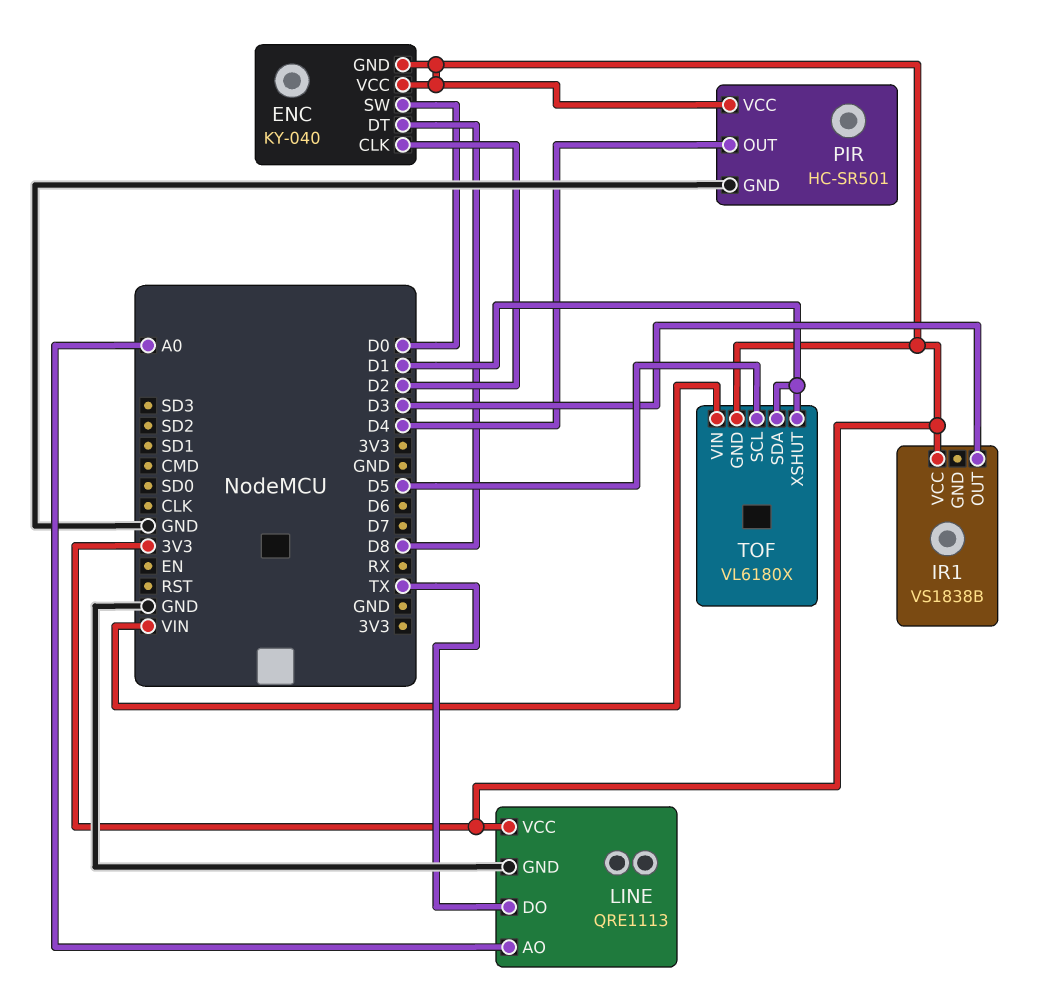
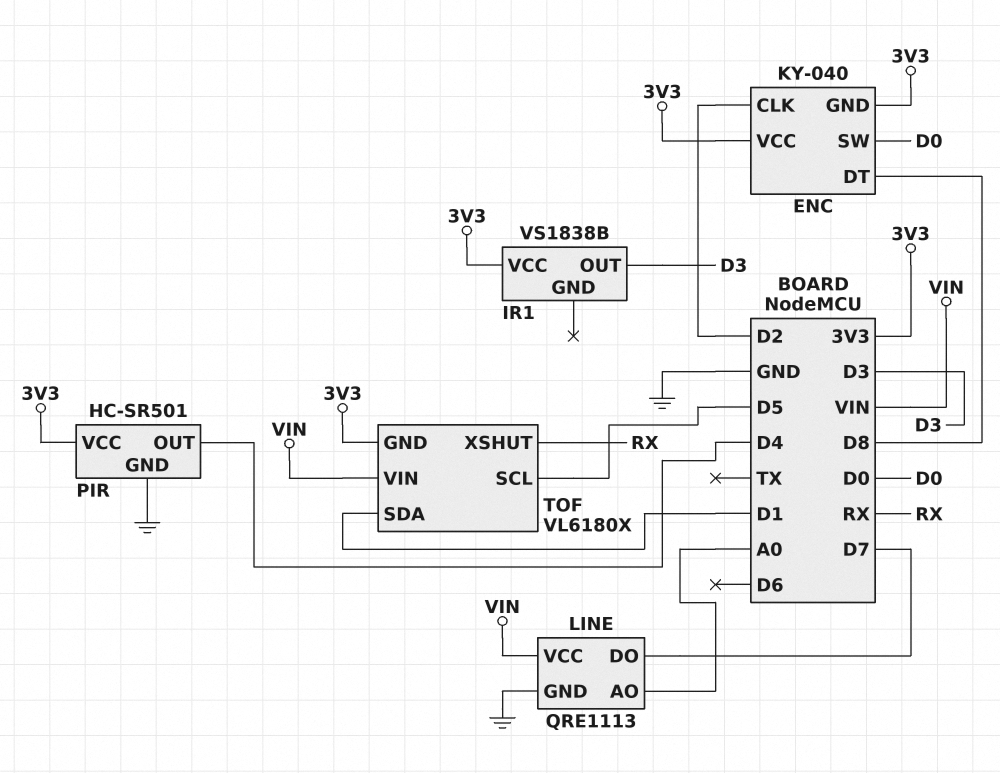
LINE pin DO: TX -> D7
LINE pin VCC: 3V3 -> VIN
TOF pin XSHUT: D1 -> RX

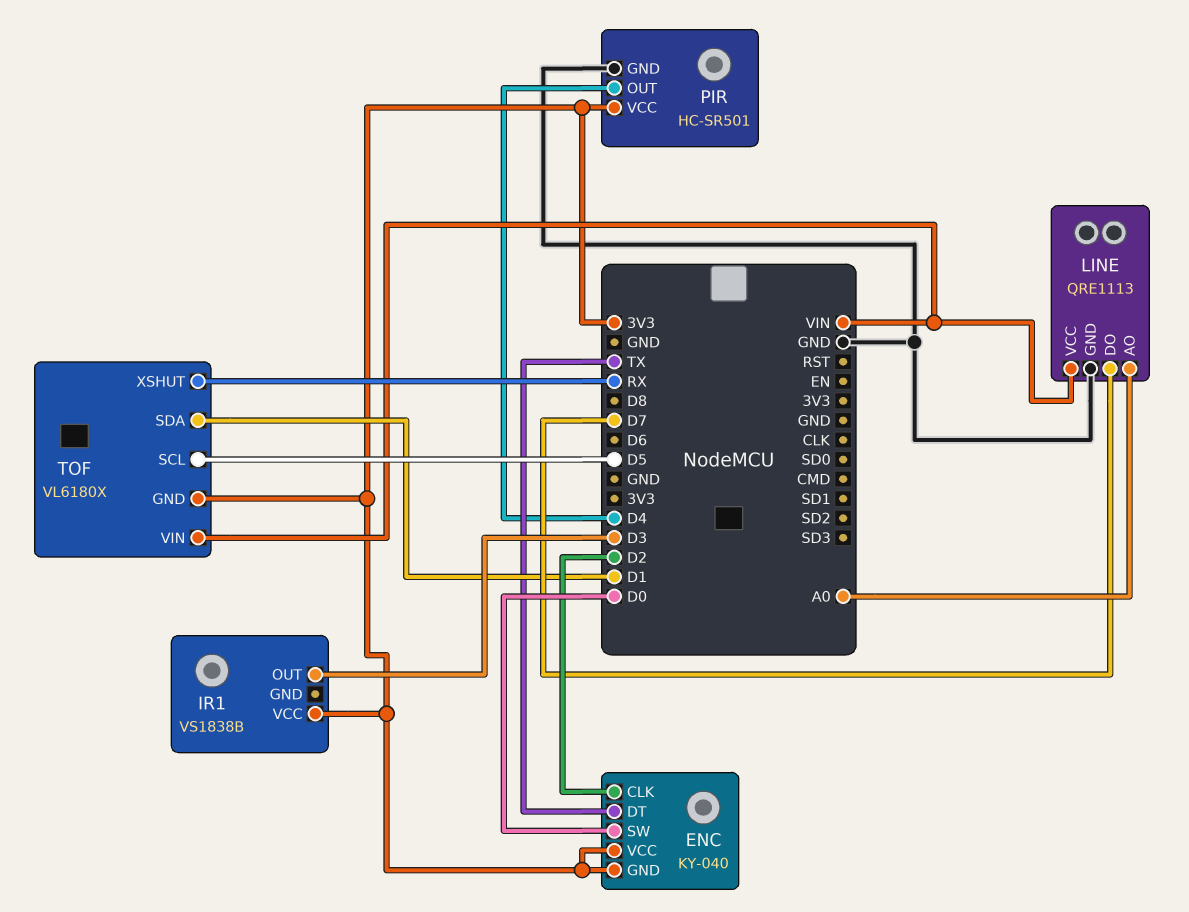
ENC pin DT: D8 -> TX

